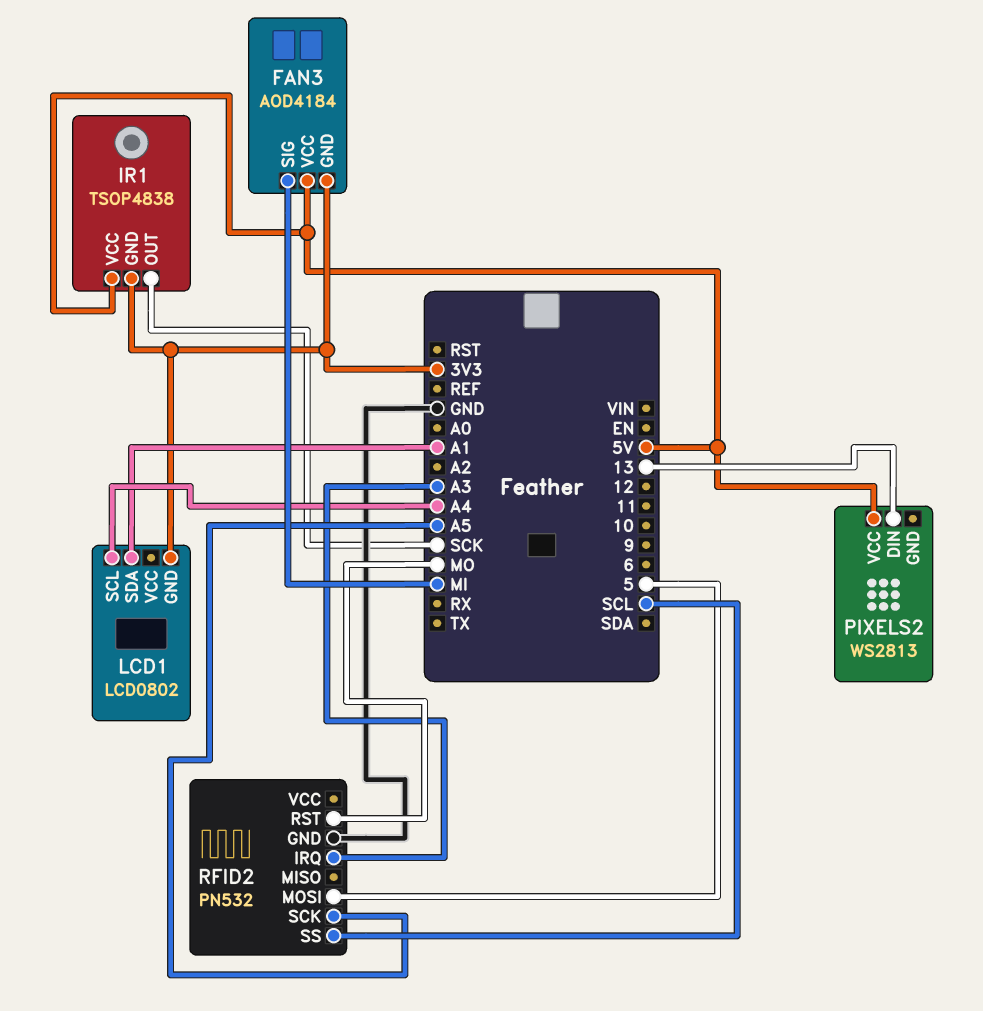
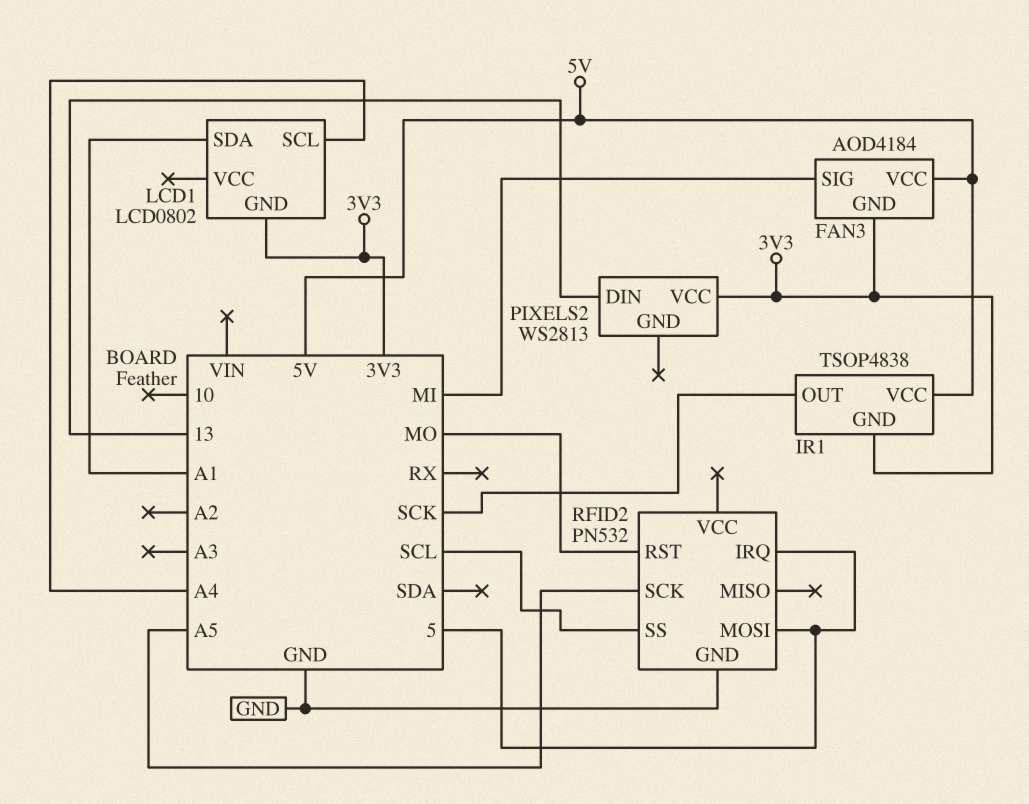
PIXELS2 pin VCC: 5V -> 3V3
RFID2 pin IRQ: A3 -> 5

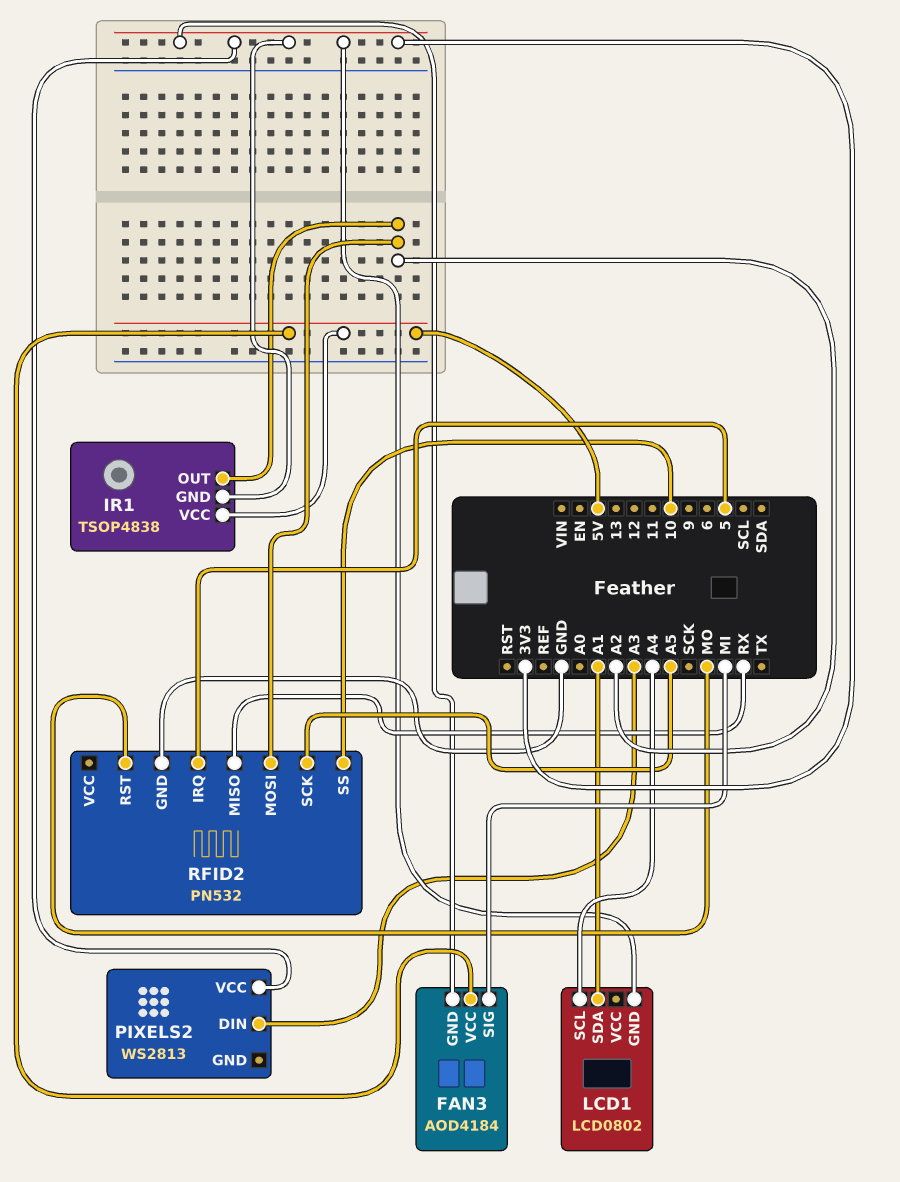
IR1 pin OUT: SCK -> A2
PIXELS2 pin DIN: 13 -> A3
RFID2 pin MISO: none -> RX
RFID2 pin MOSI: 5 -> A2
RFID2 pin SS: SCL -> 10

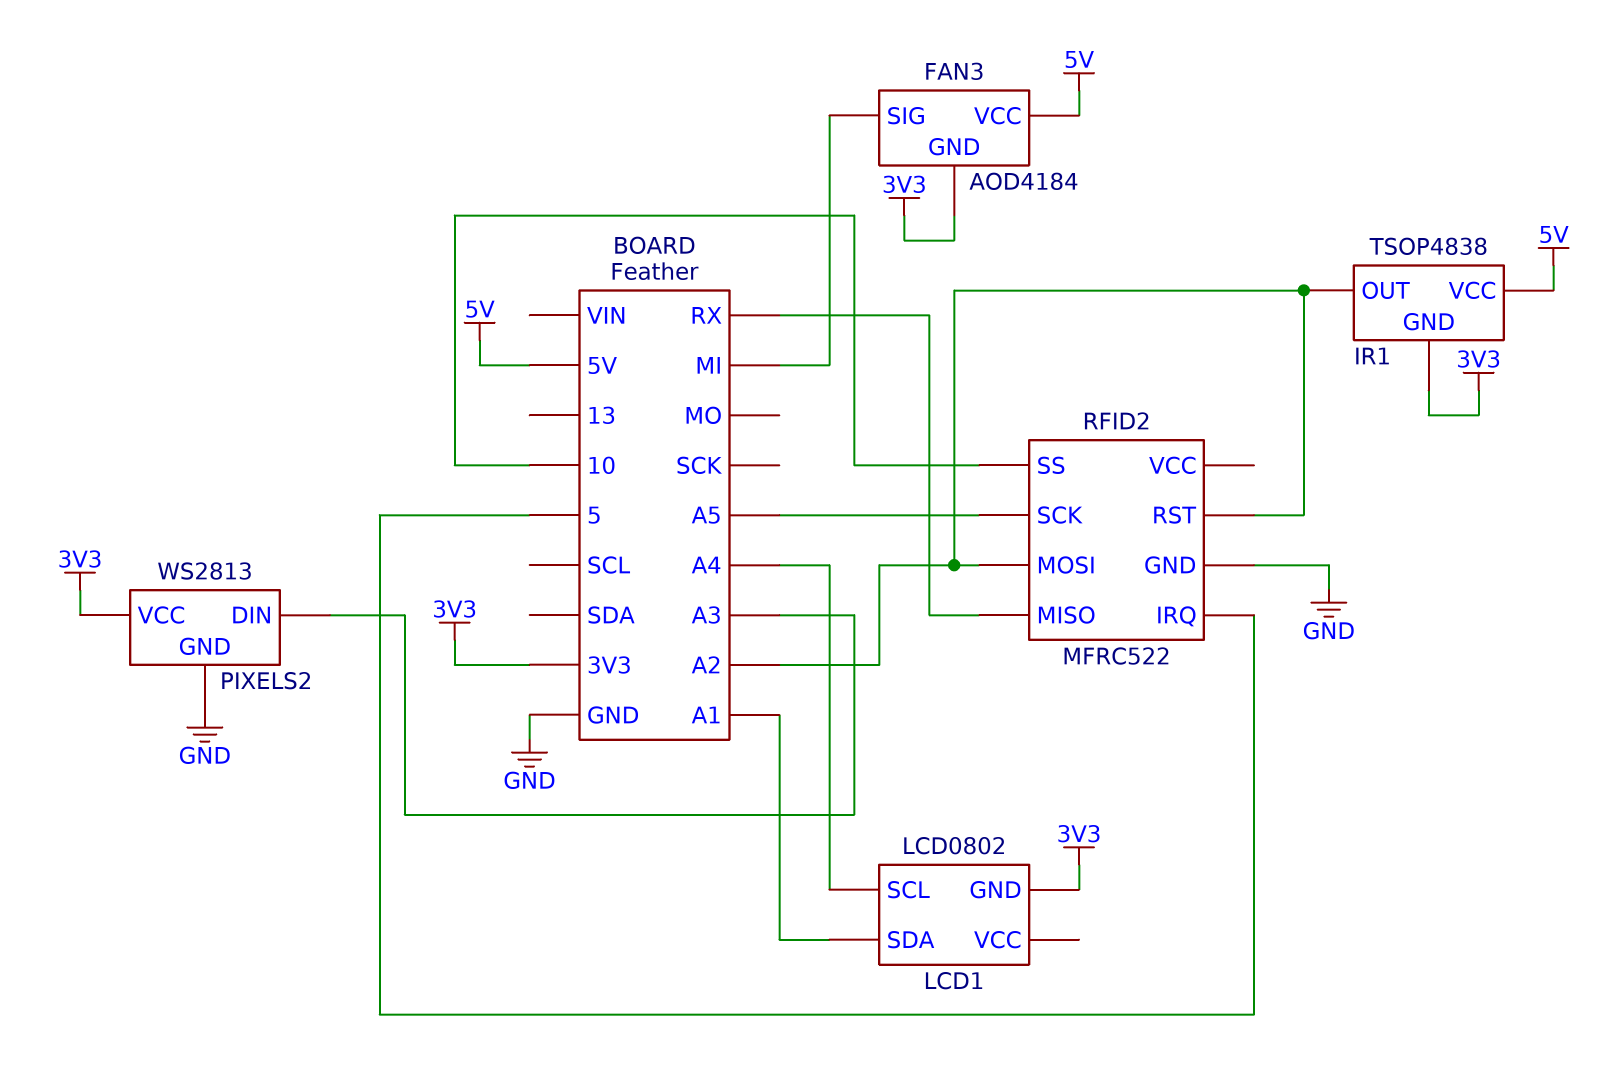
PIXELS2 pin GND: none -> GND
RFID2: PN532 -> MFRC522
RFID2 pin RST: MO -> A2

